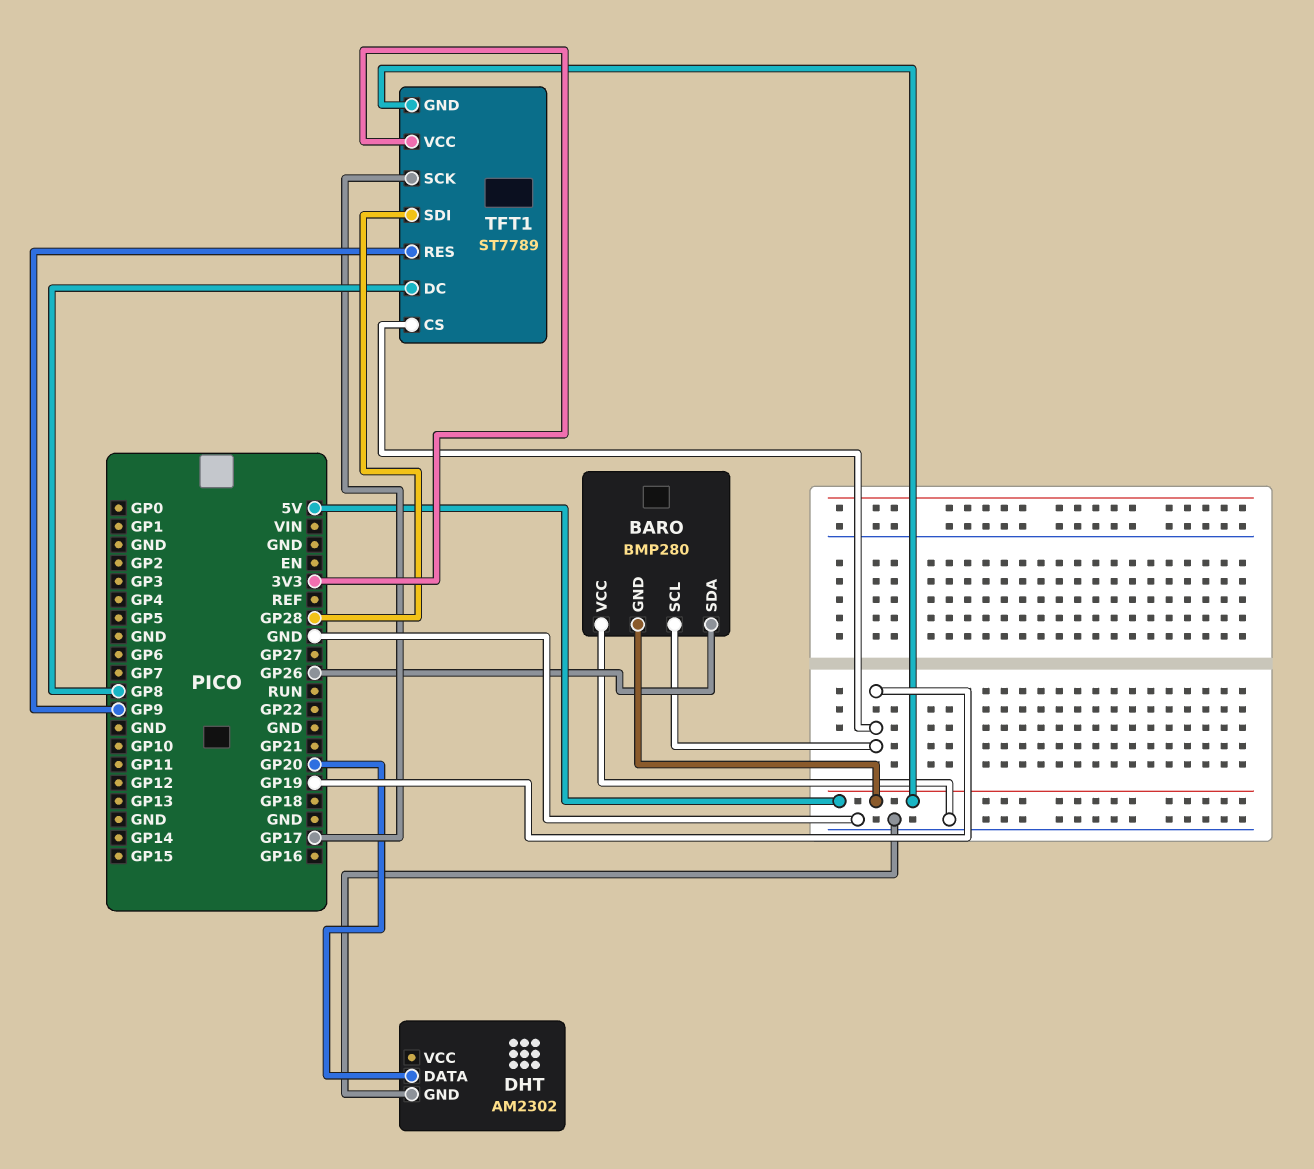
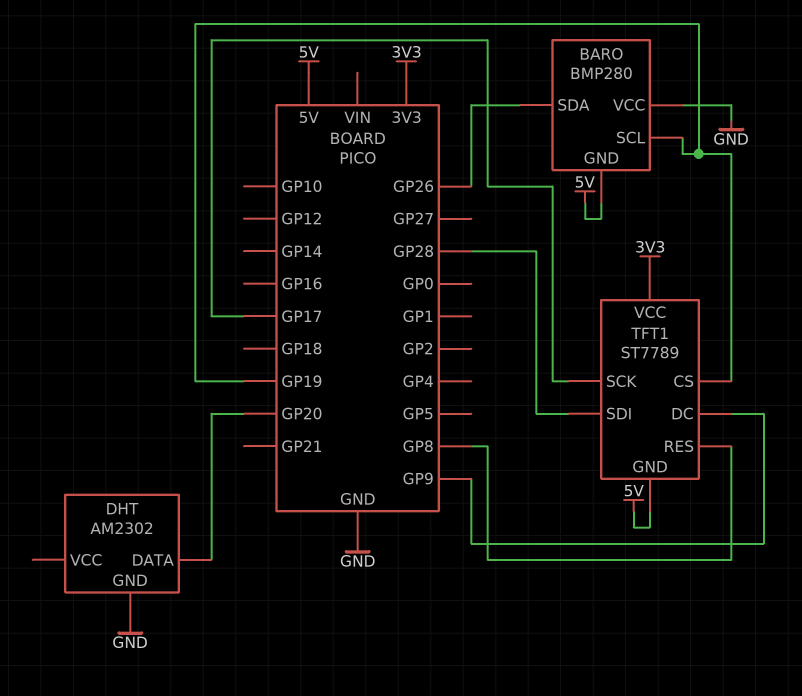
TFT1 pin DC: GP8 -> GP9
TFT1 pin RES: GP9 -> GP8

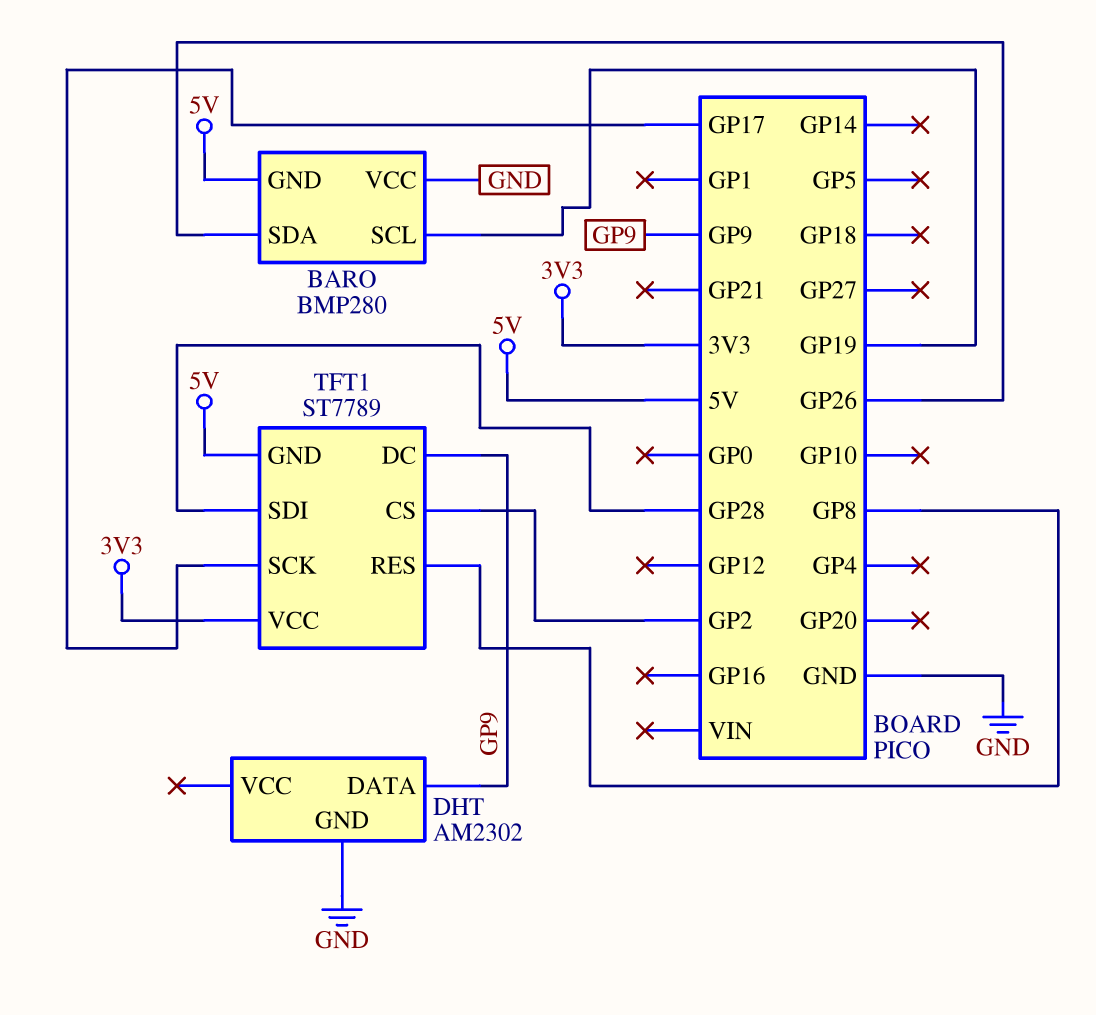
DHT pin DATA: GP20 -> GP9
TFT1 pin CS: GP19 -> GP2

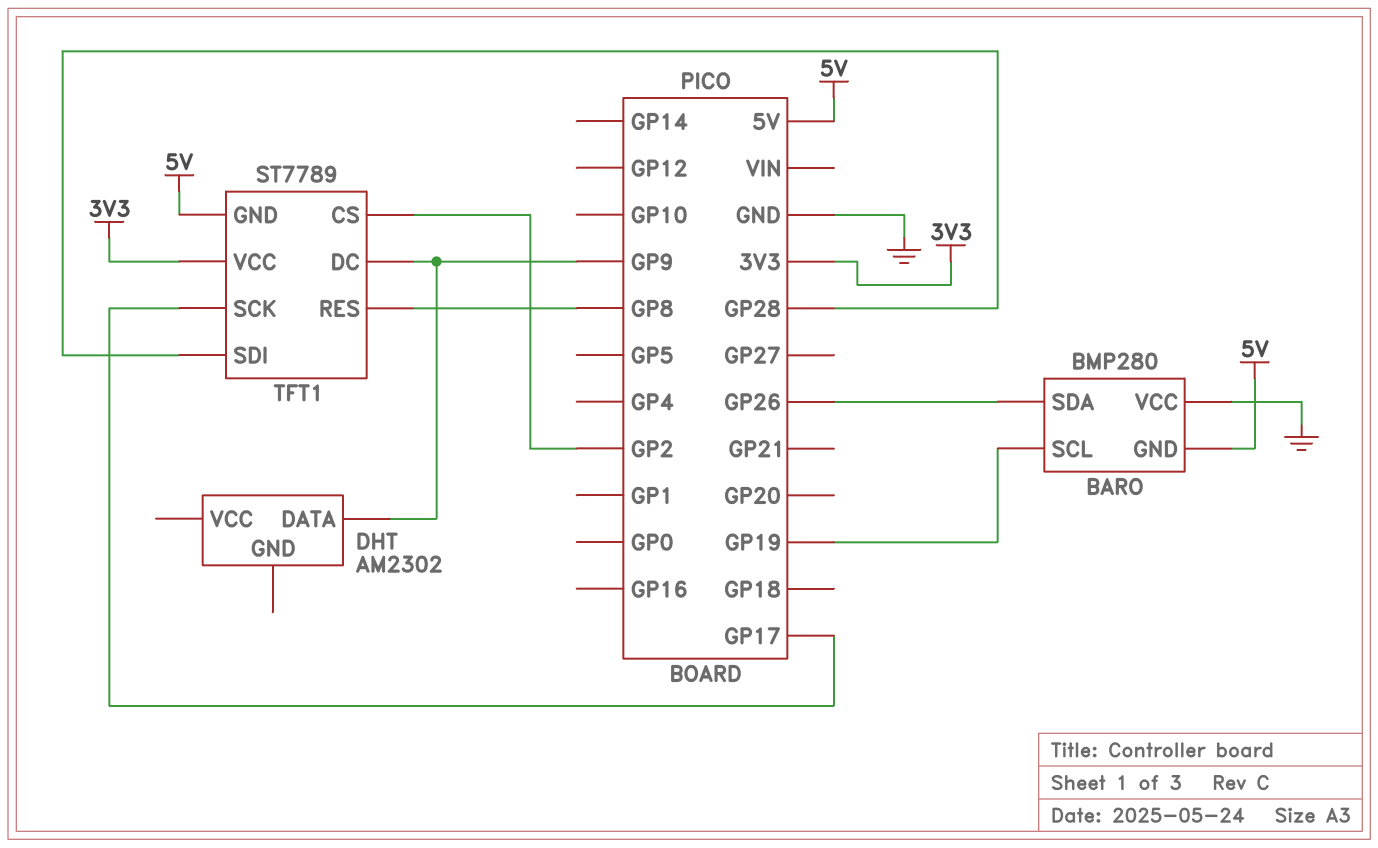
DHT pin GND: GND -> none

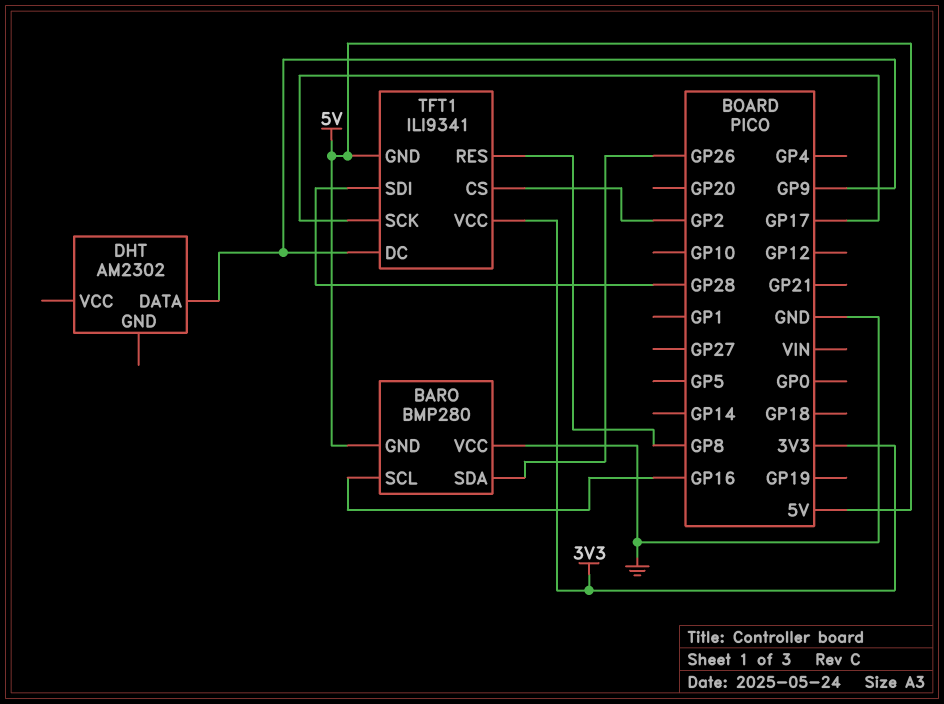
BARO pin SCL: GP19 -> GP16
TFT1: ST7789 -> ILI9341

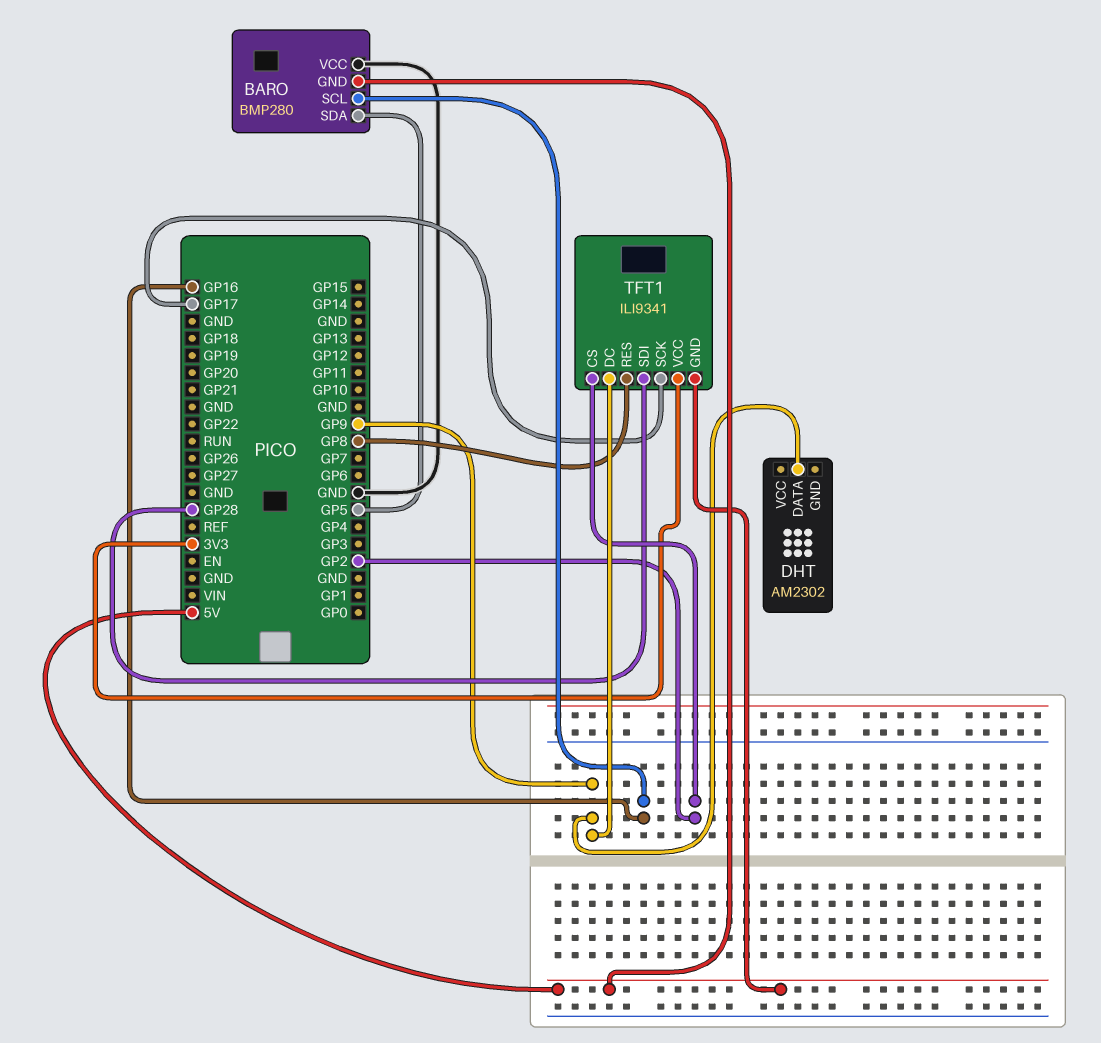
BARO pin SDA: GP26 -> GP5

